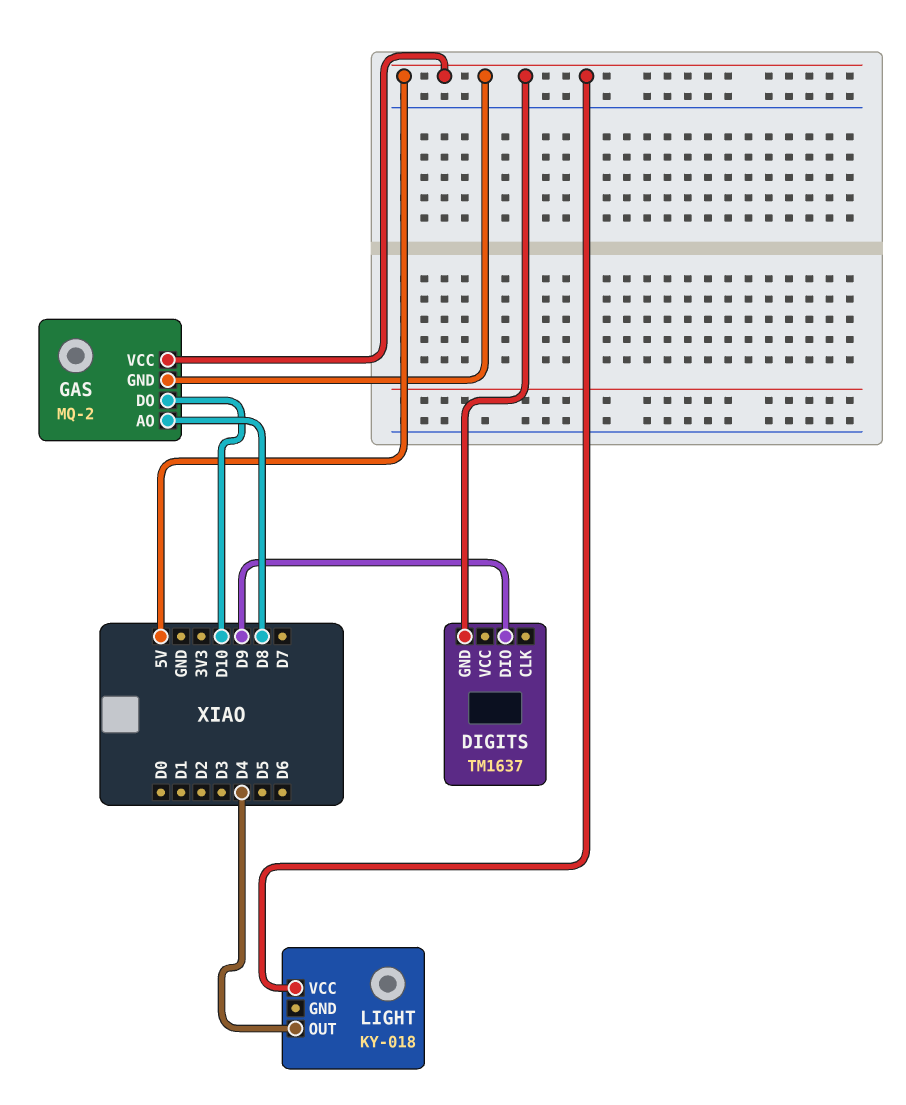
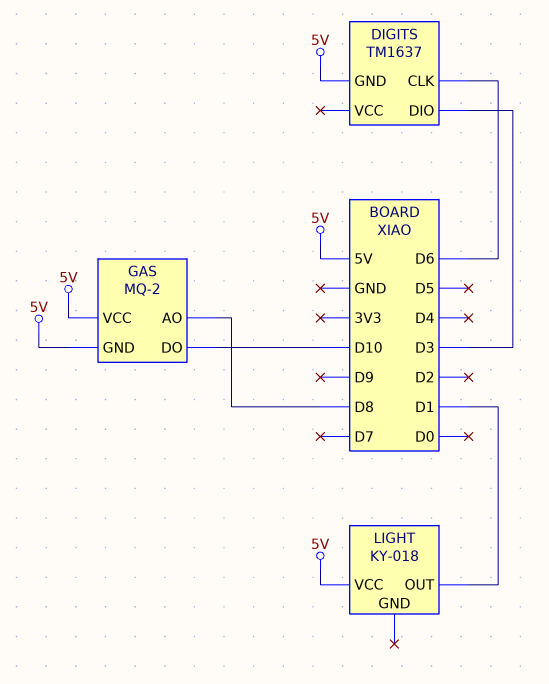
DIGITS pin CLK: none -> D6
DIGITS pin DIO: D9 -> D3
LIGHT pin OUT: D4 -> D1

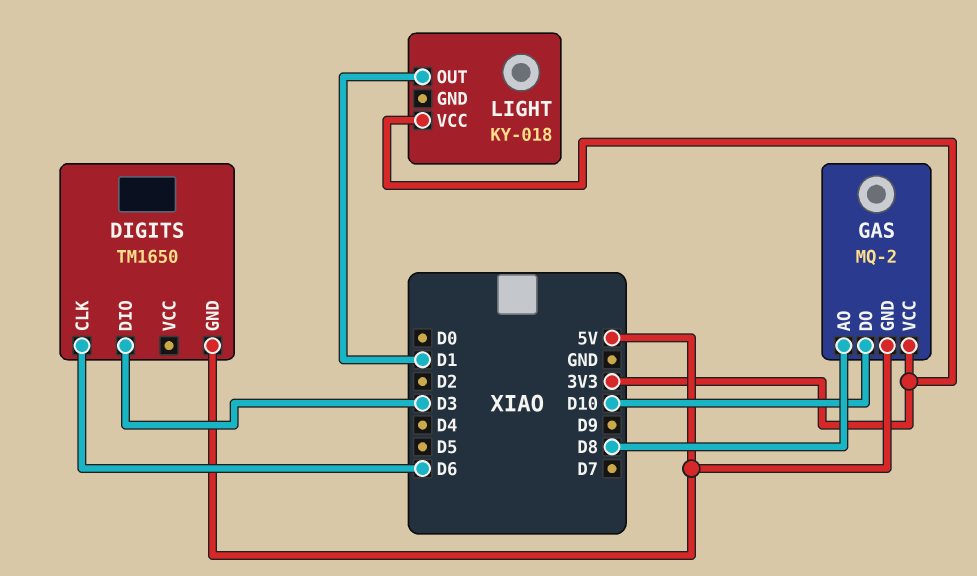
DIGITS: TM1637 -> TM1650
GAS pin VCC: 5V -> 3V3
LIGHT pin VCC: 5V -> 3V3

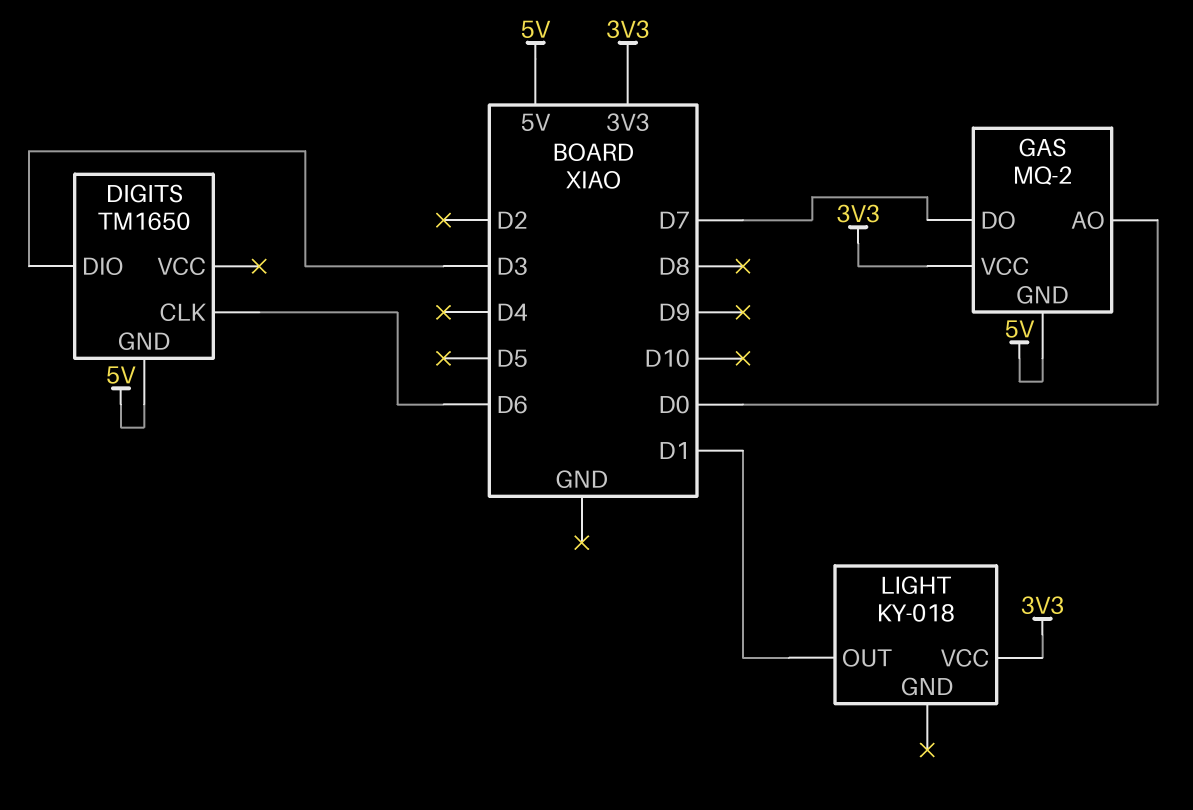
GAS pin AO: D8 -> D0
GAS pin DO: D10 -> D7

